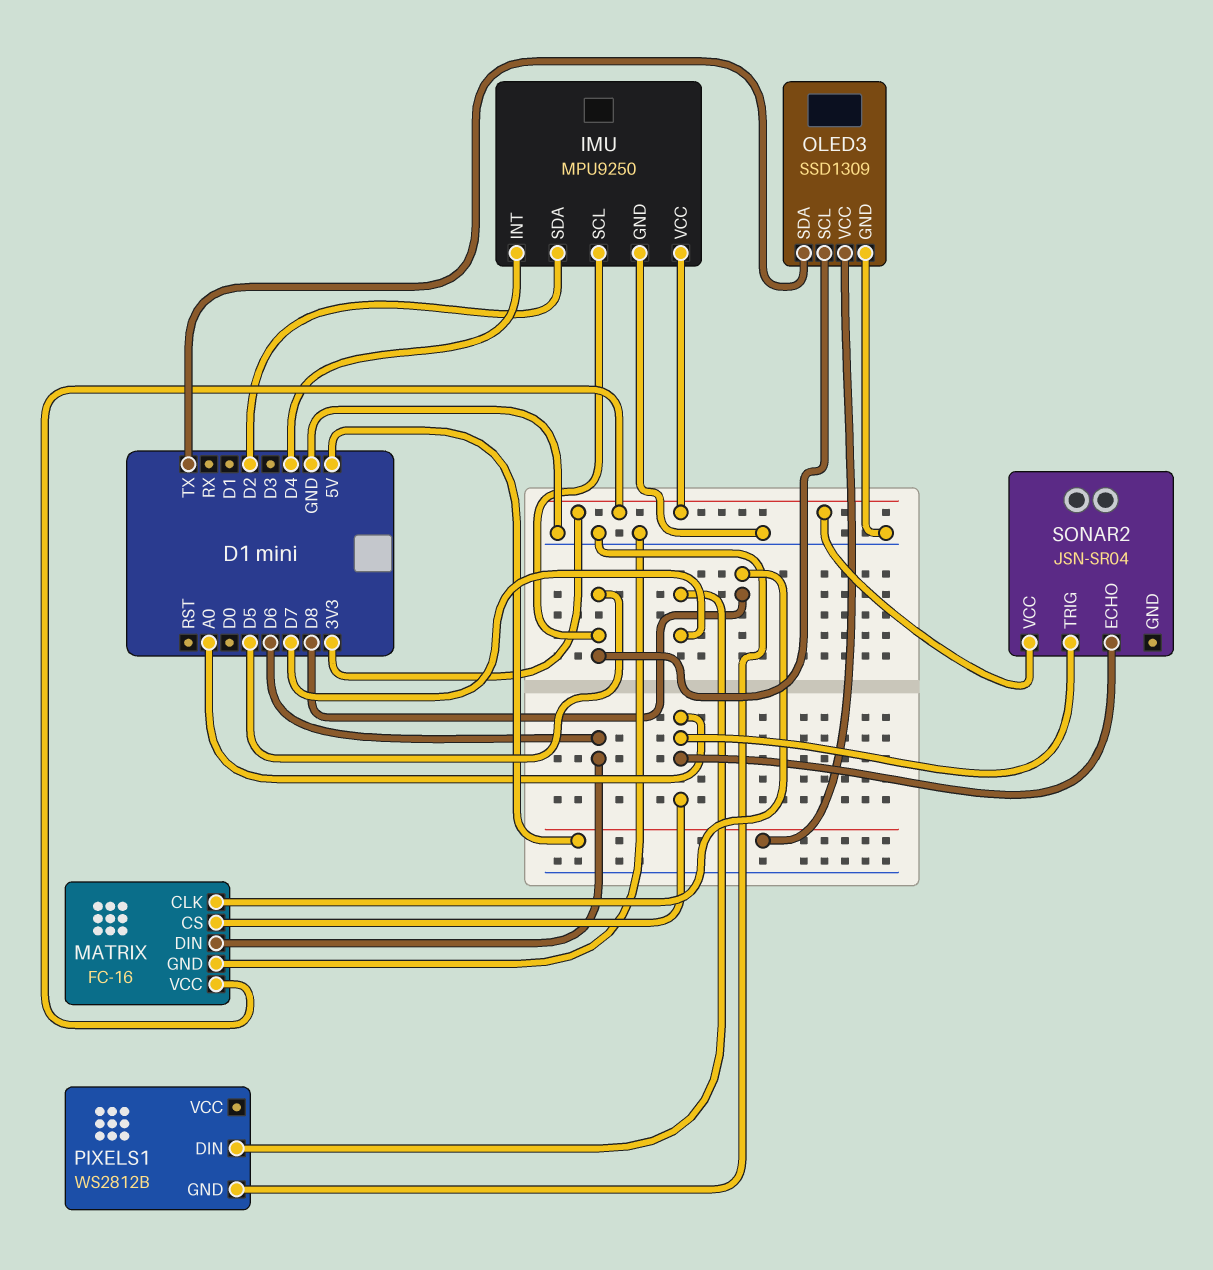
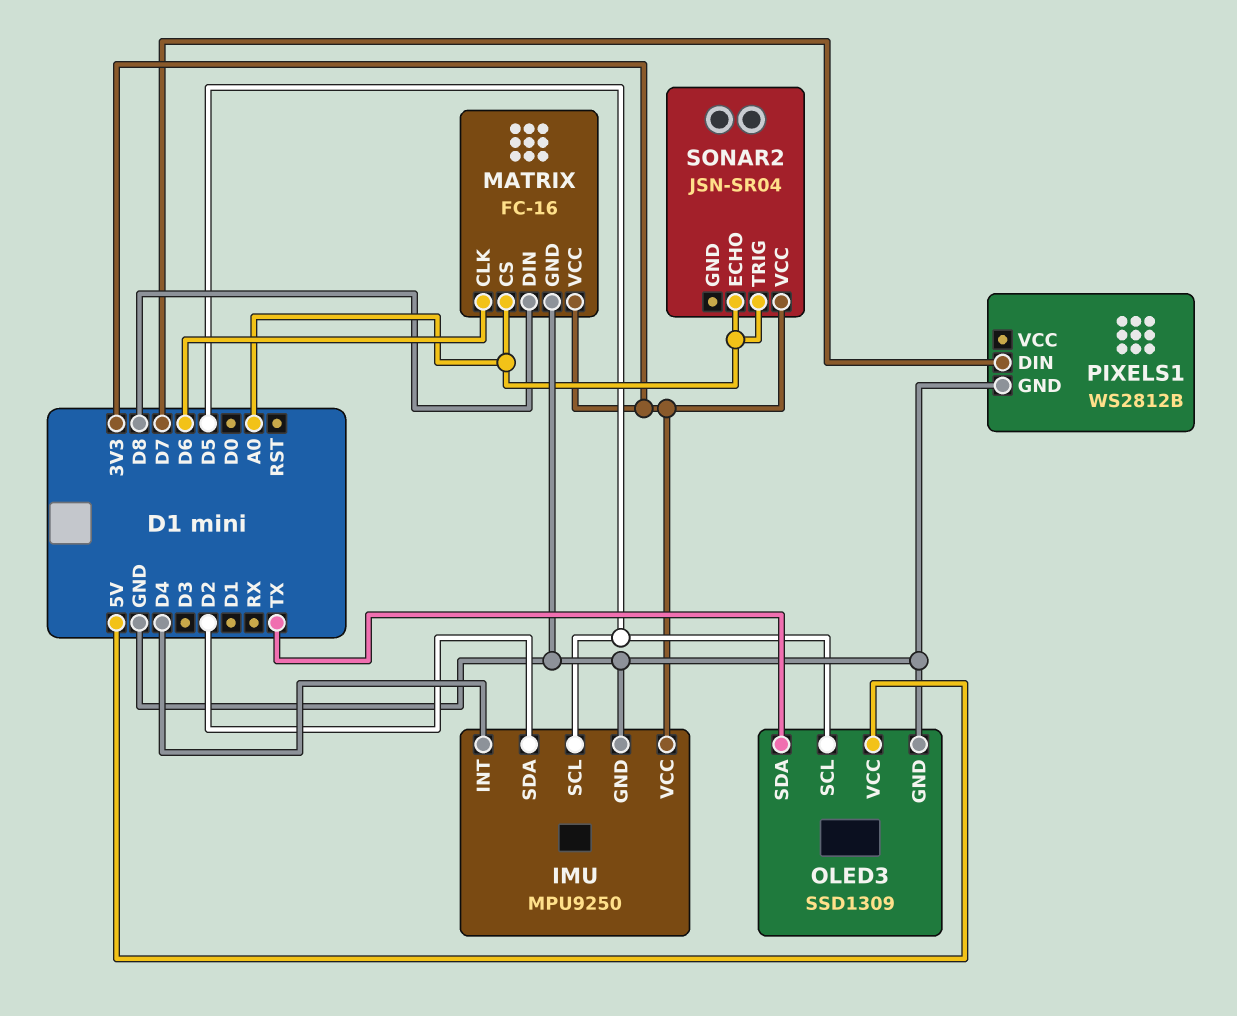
MATRIX pin CLK: D8 -> D6
MATRIX pin DIN: D6 -> D8

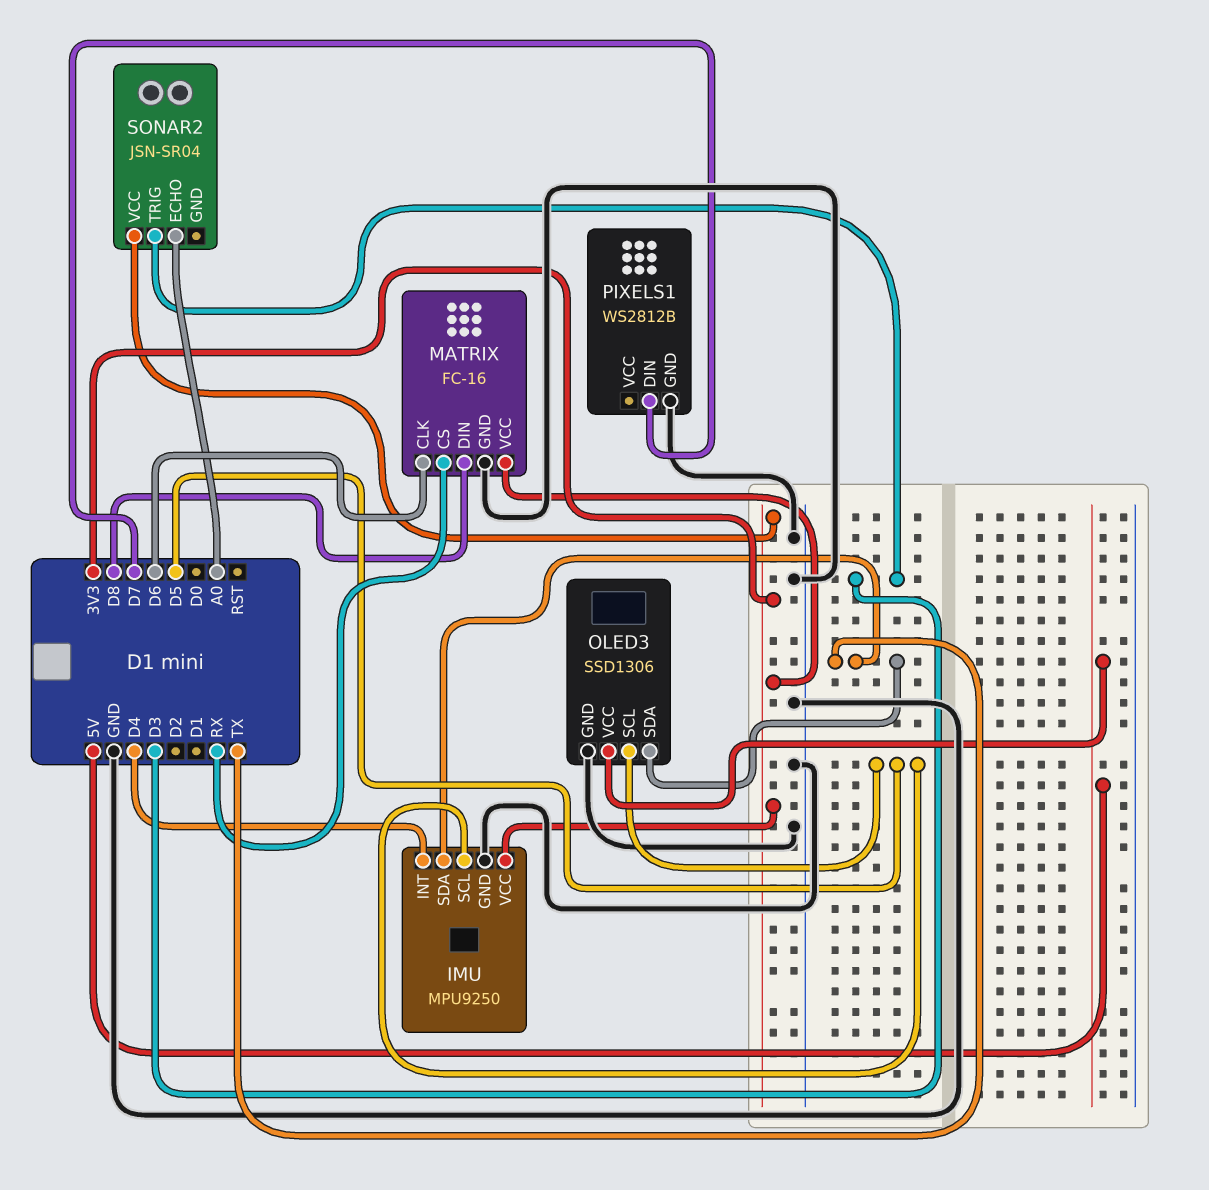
IMU pin SDA: D2 -> TX
MATRIX pin CS: A0 -> RX
OLED3: SSD1309 -> SSD1306
SONAR2 pin TRIG: A0 -> D3

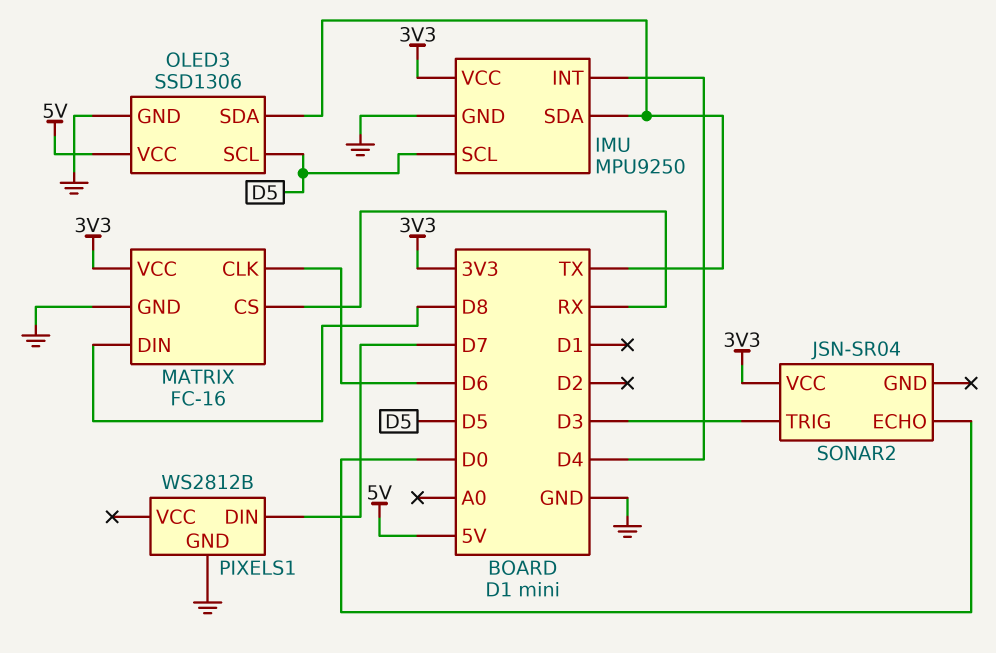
SONAR2 pin ECHO: A0 -> D0

